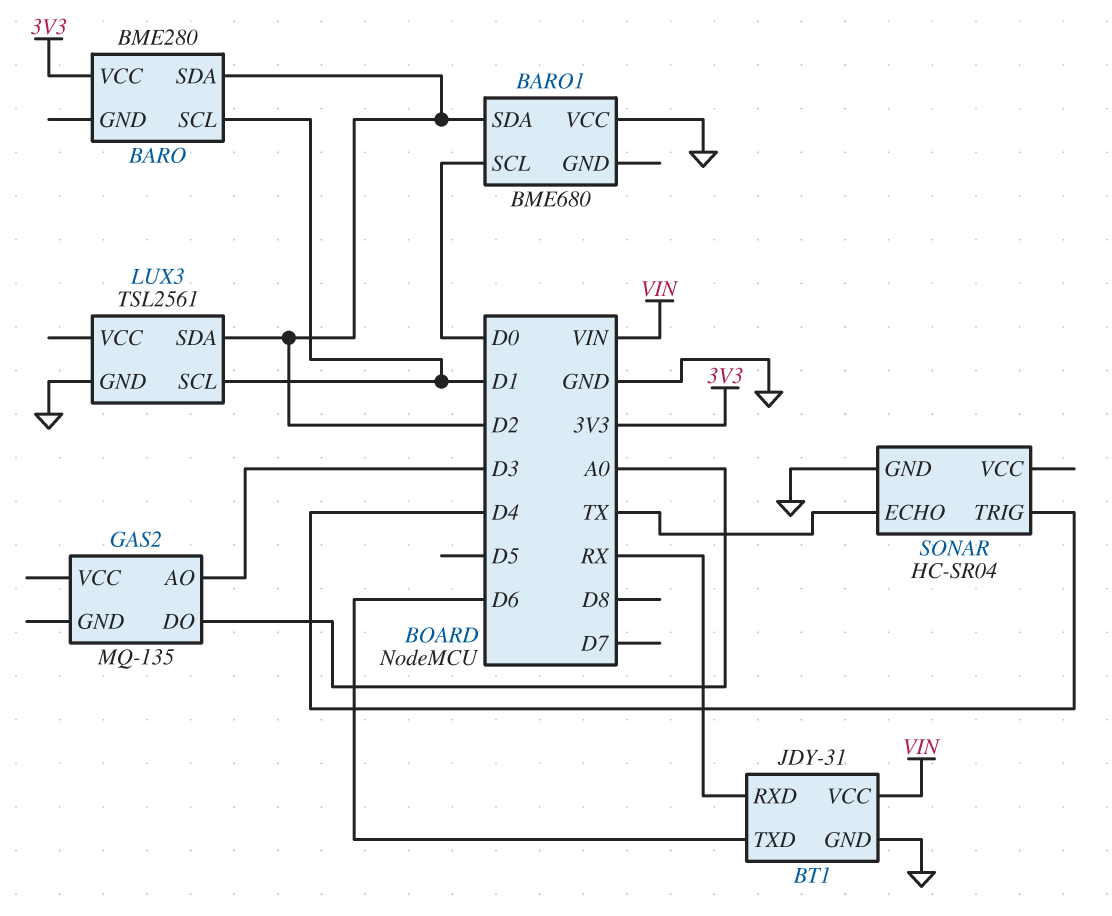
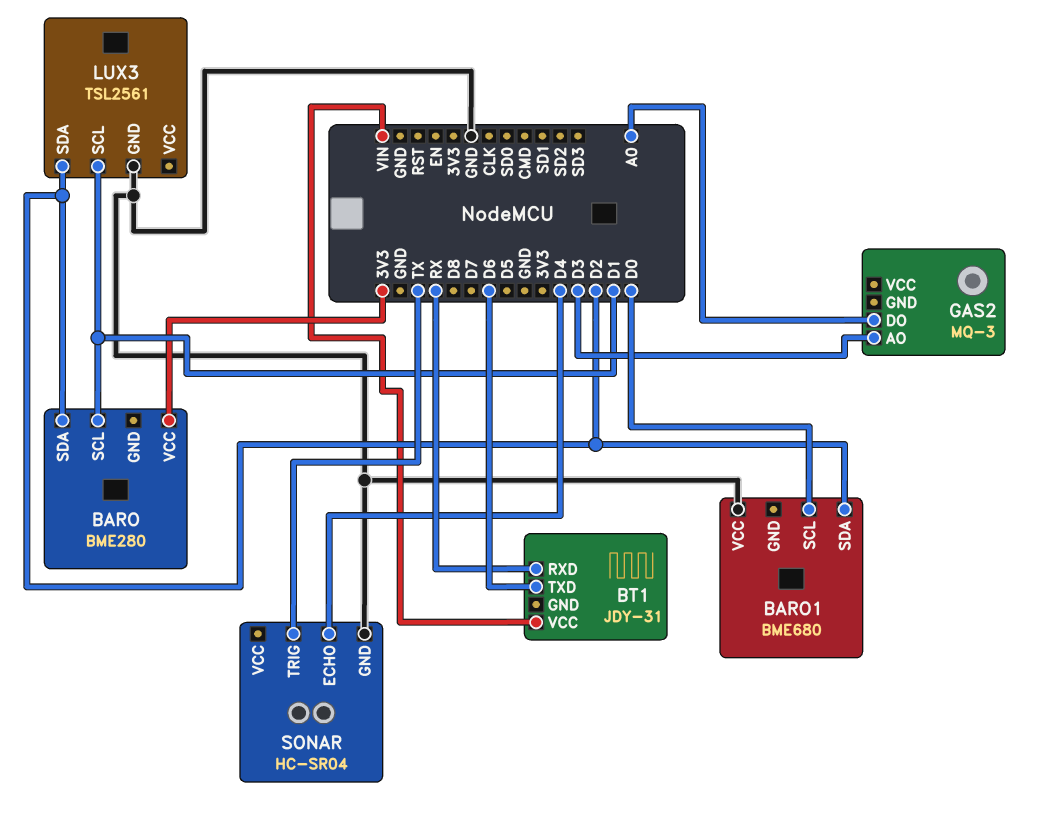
BT1 pin GND: GND -> none
GAS2: MQ-135 -> MQ-3
SONAR pin ECHO: TX -> D4
SONAR pin TRIG: D4 -> TX

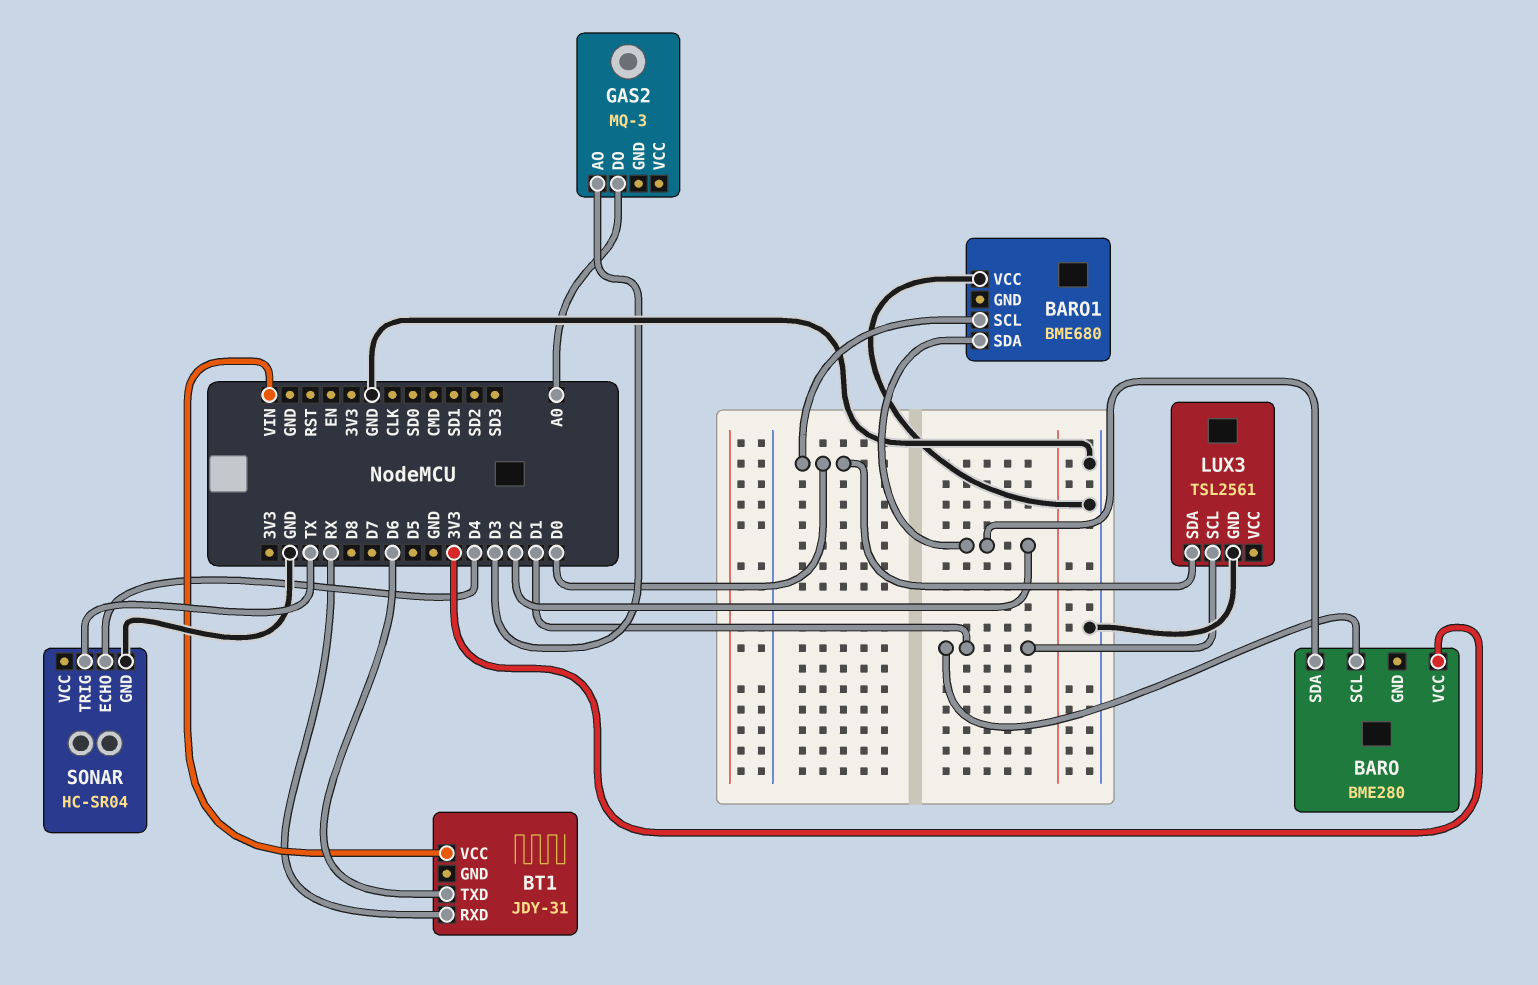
LUX3 pin SDA: D2 -> D0

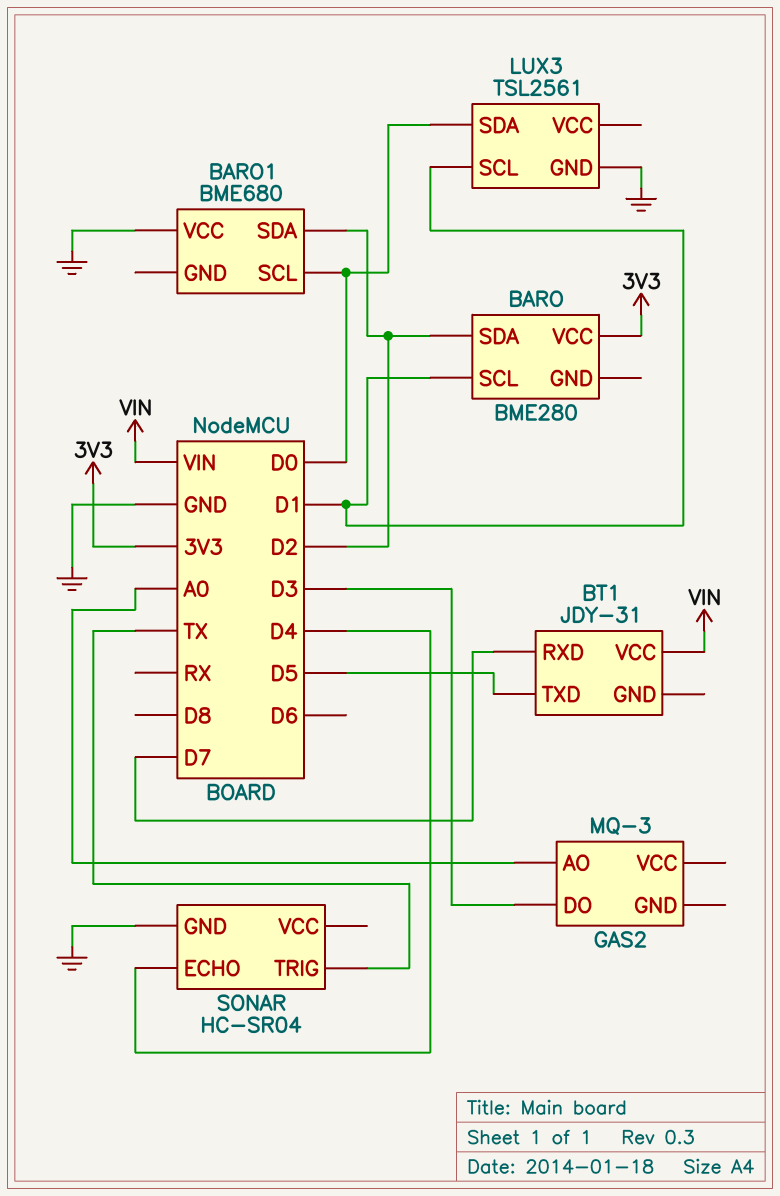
BT1 pin RXD: RX -> D7
BT1 pin TXD: D6 -> D5
GAS2 pin AO: D3 -> A0
GAS2 pin DO: A0 -> D3

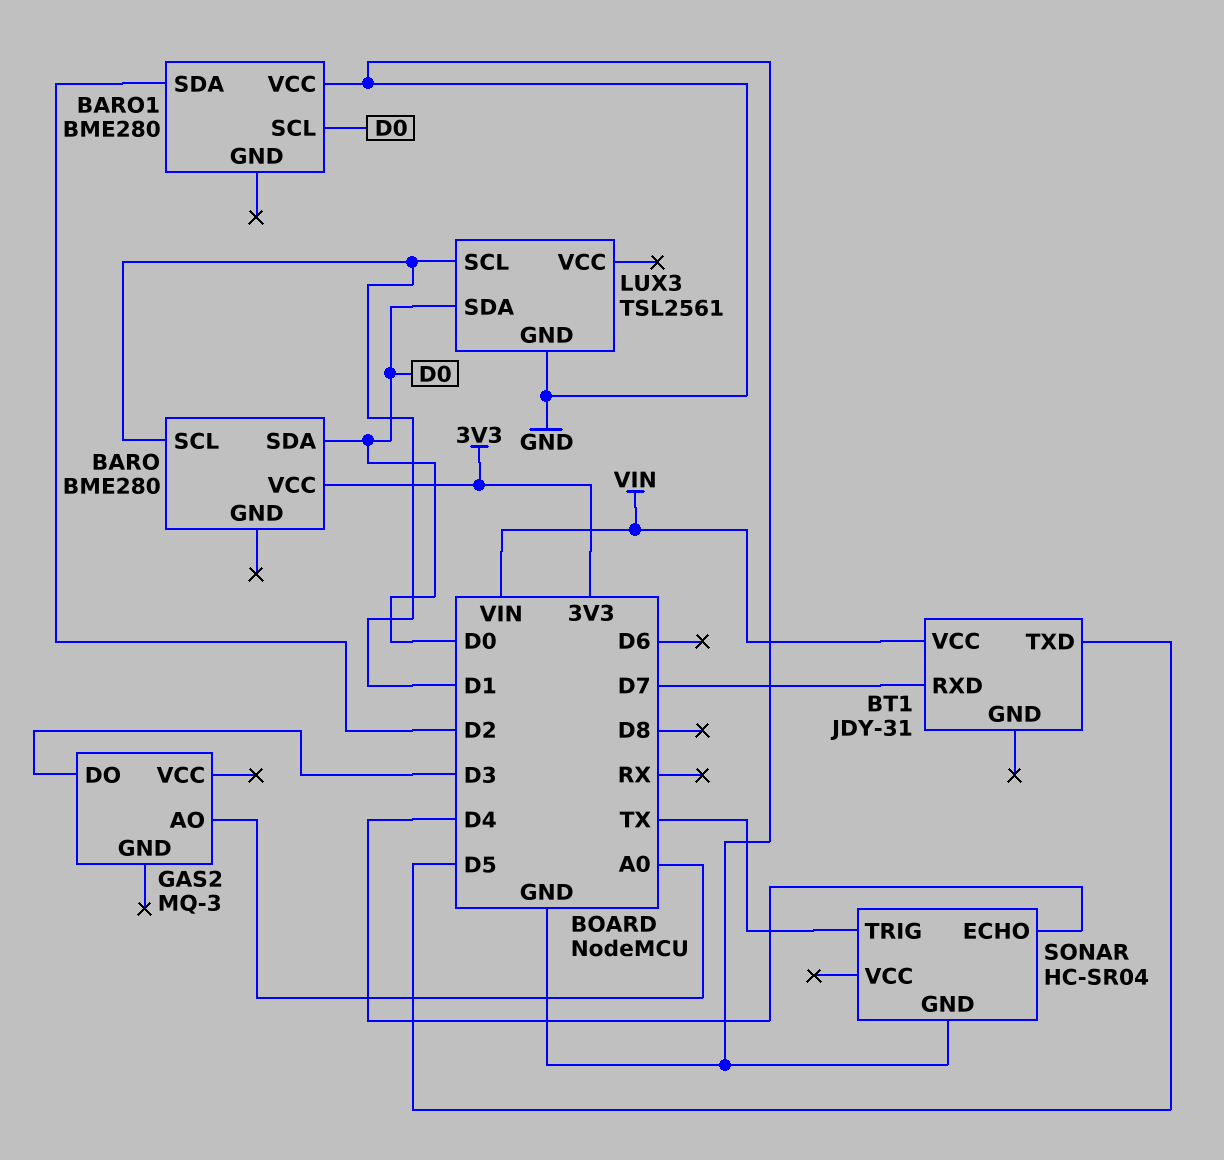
BARO pin SDA: D2 -> D0
BARO1: BME680 -> BME280

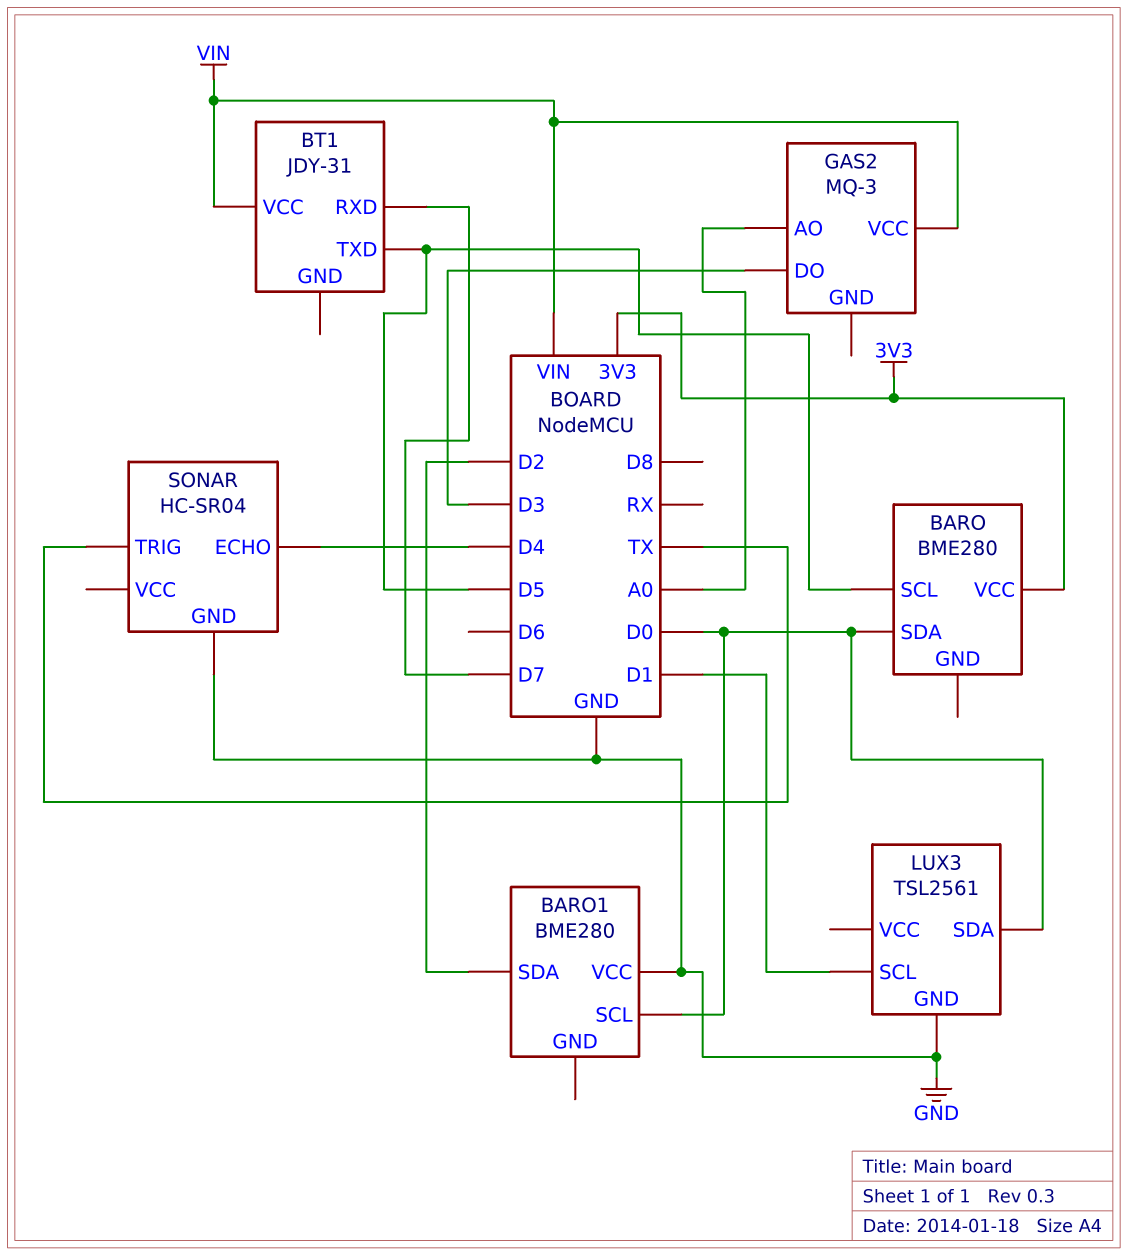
BARO pin SCL: D1 -> D5
GAS2 pin VCC: none -> VIN

